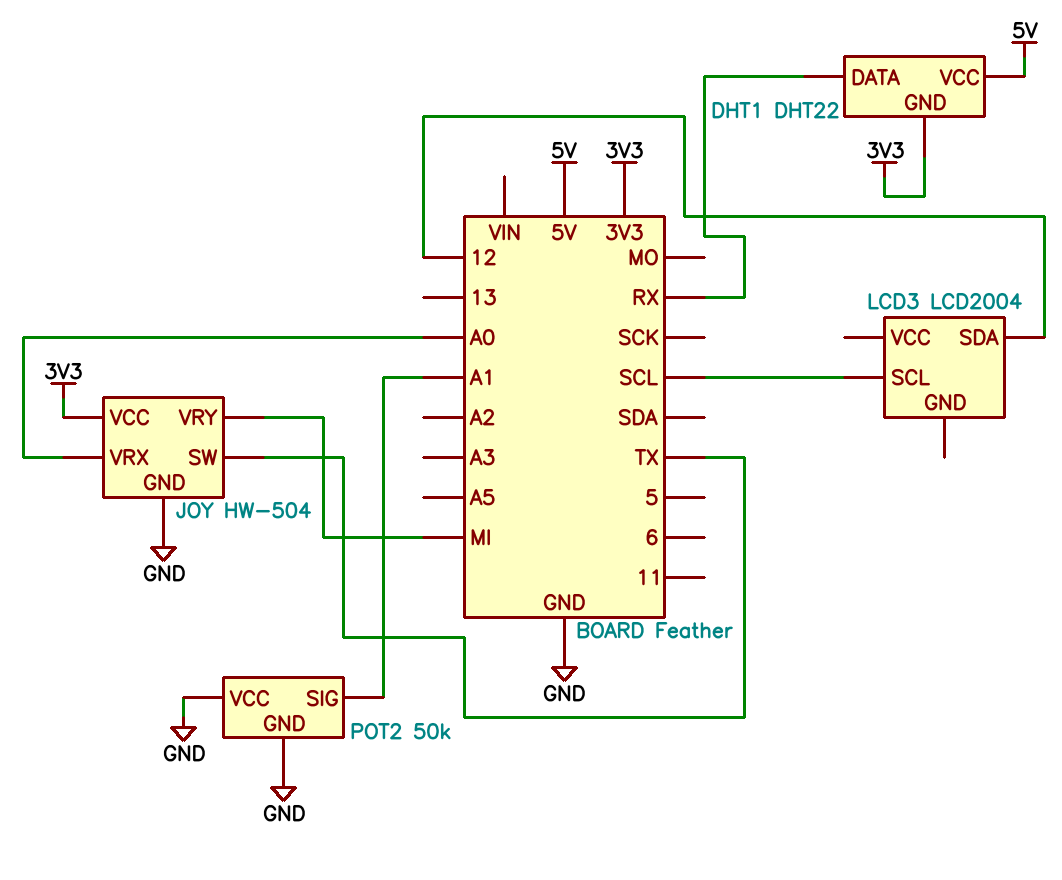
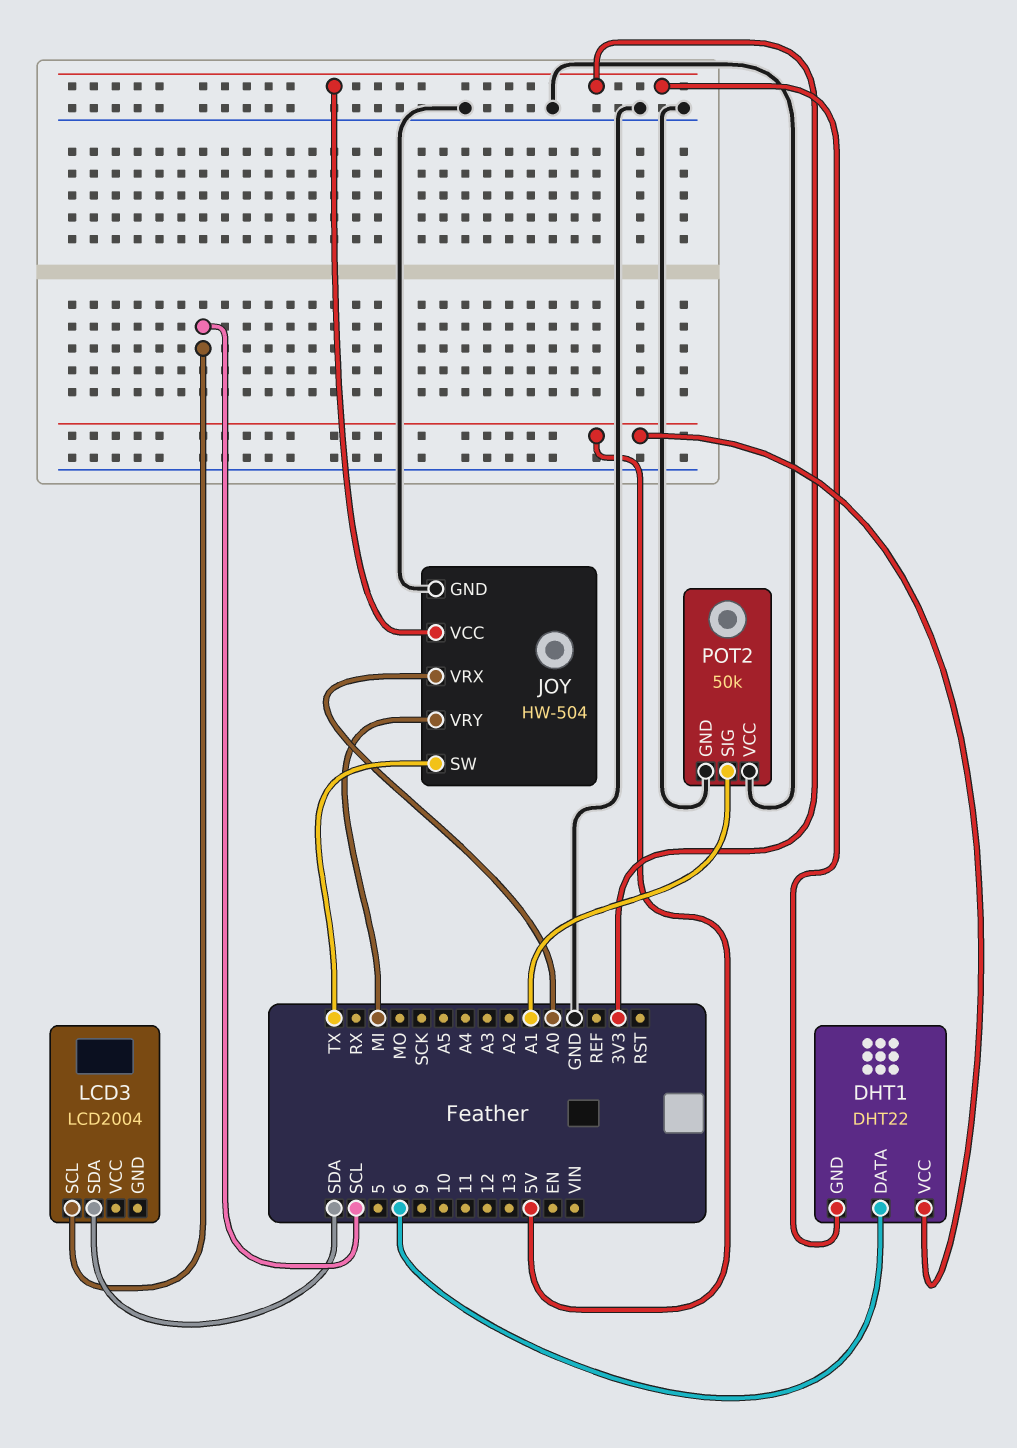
DHT1 pin DATA: RX -> 6
LCD3 pin SDA: 12 -> SDA

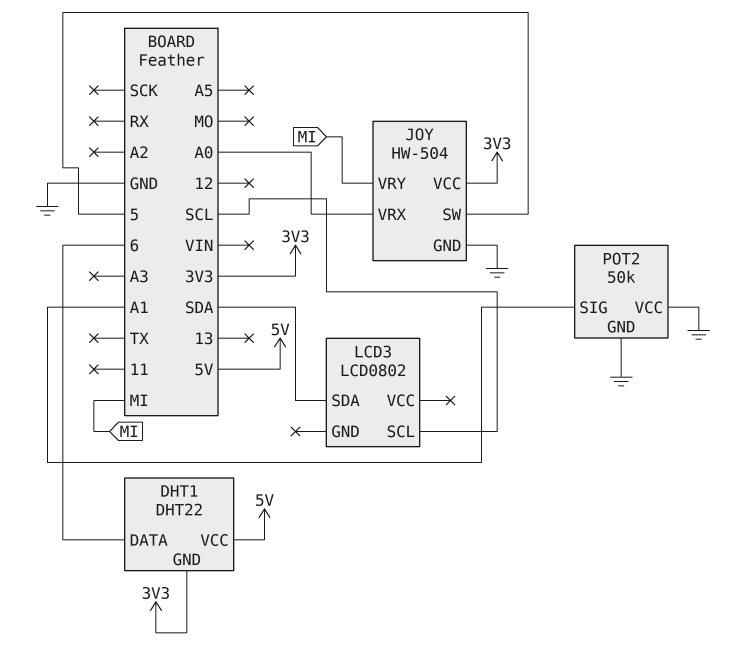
JOY pin SW: TX -> 5
LCD3: LCD2004 -> LCD0802

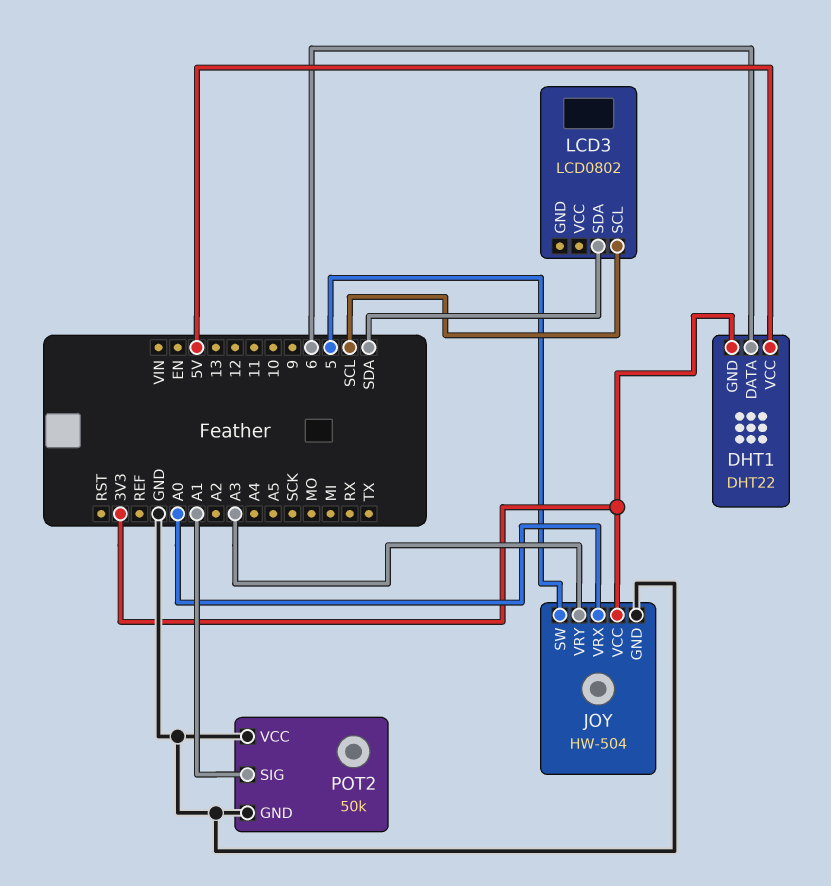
JOY pin VRY: MI -> A3

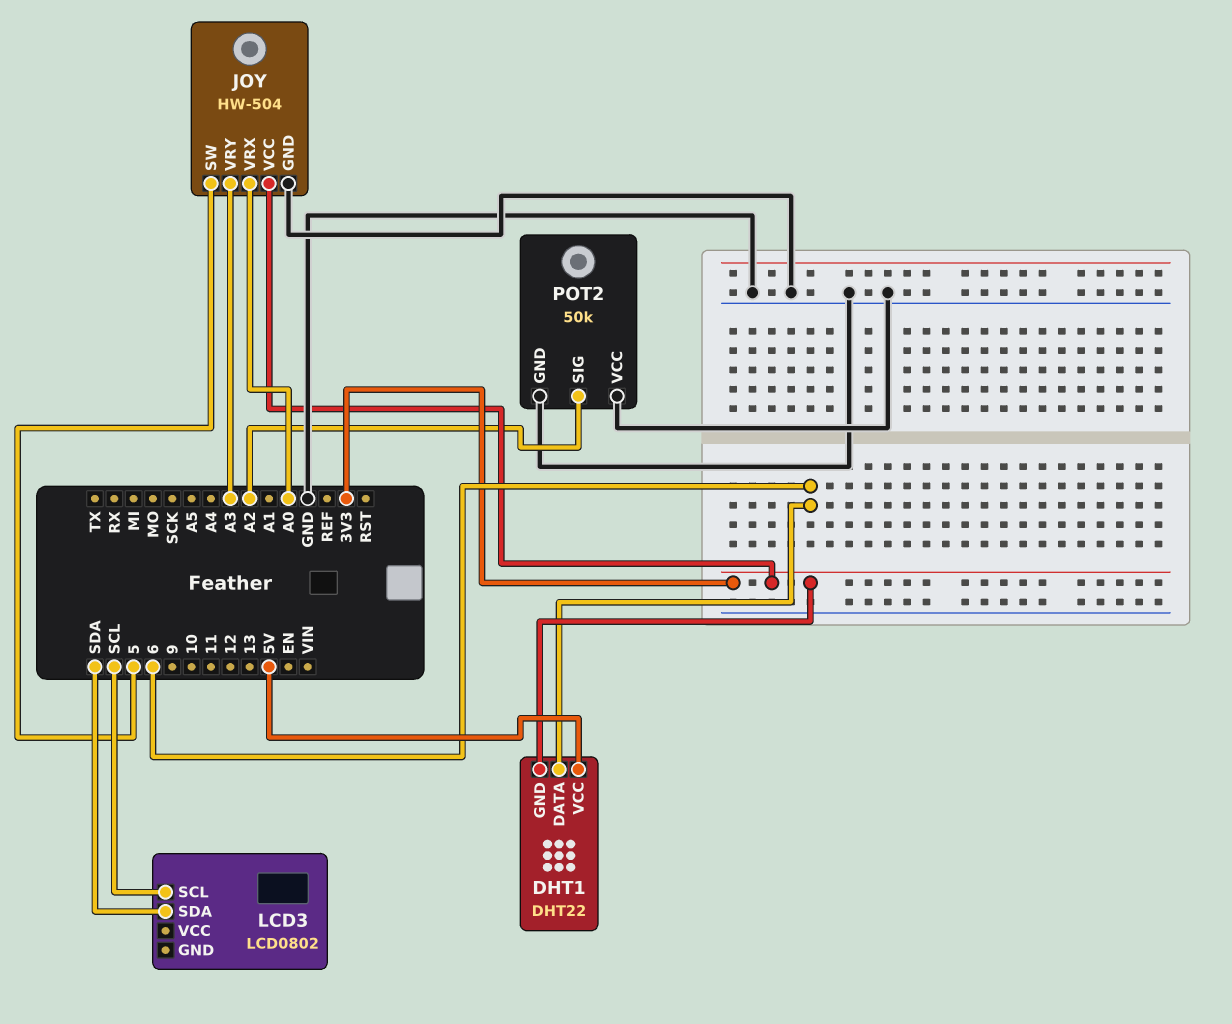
POT2 pin SIG: A1 -> A2

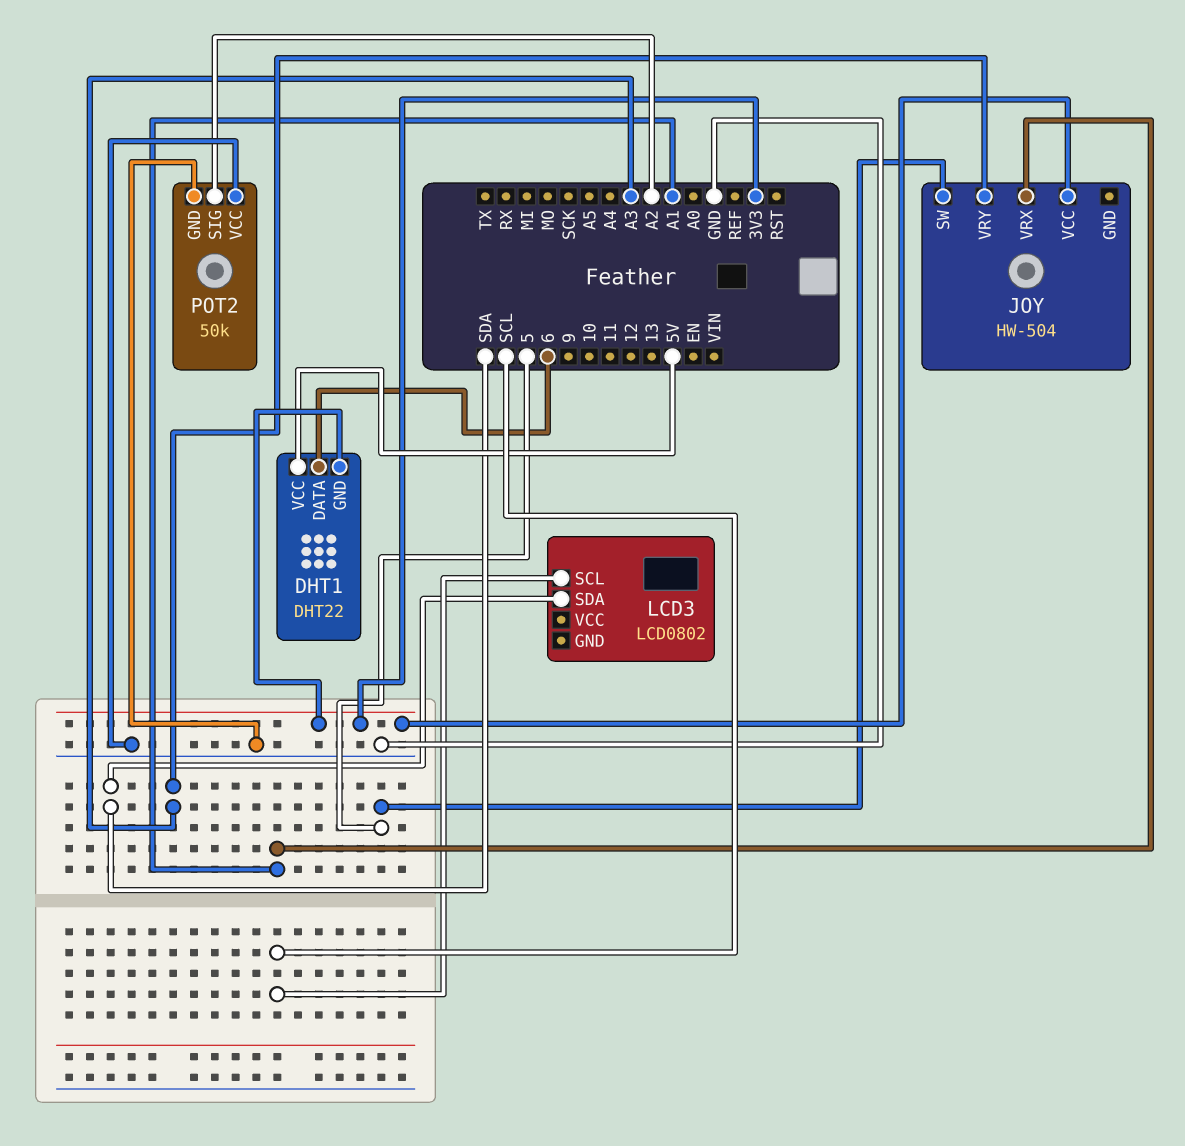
JOY pin GND: GND -> none
JOY pin VRX: A0 -> A1

